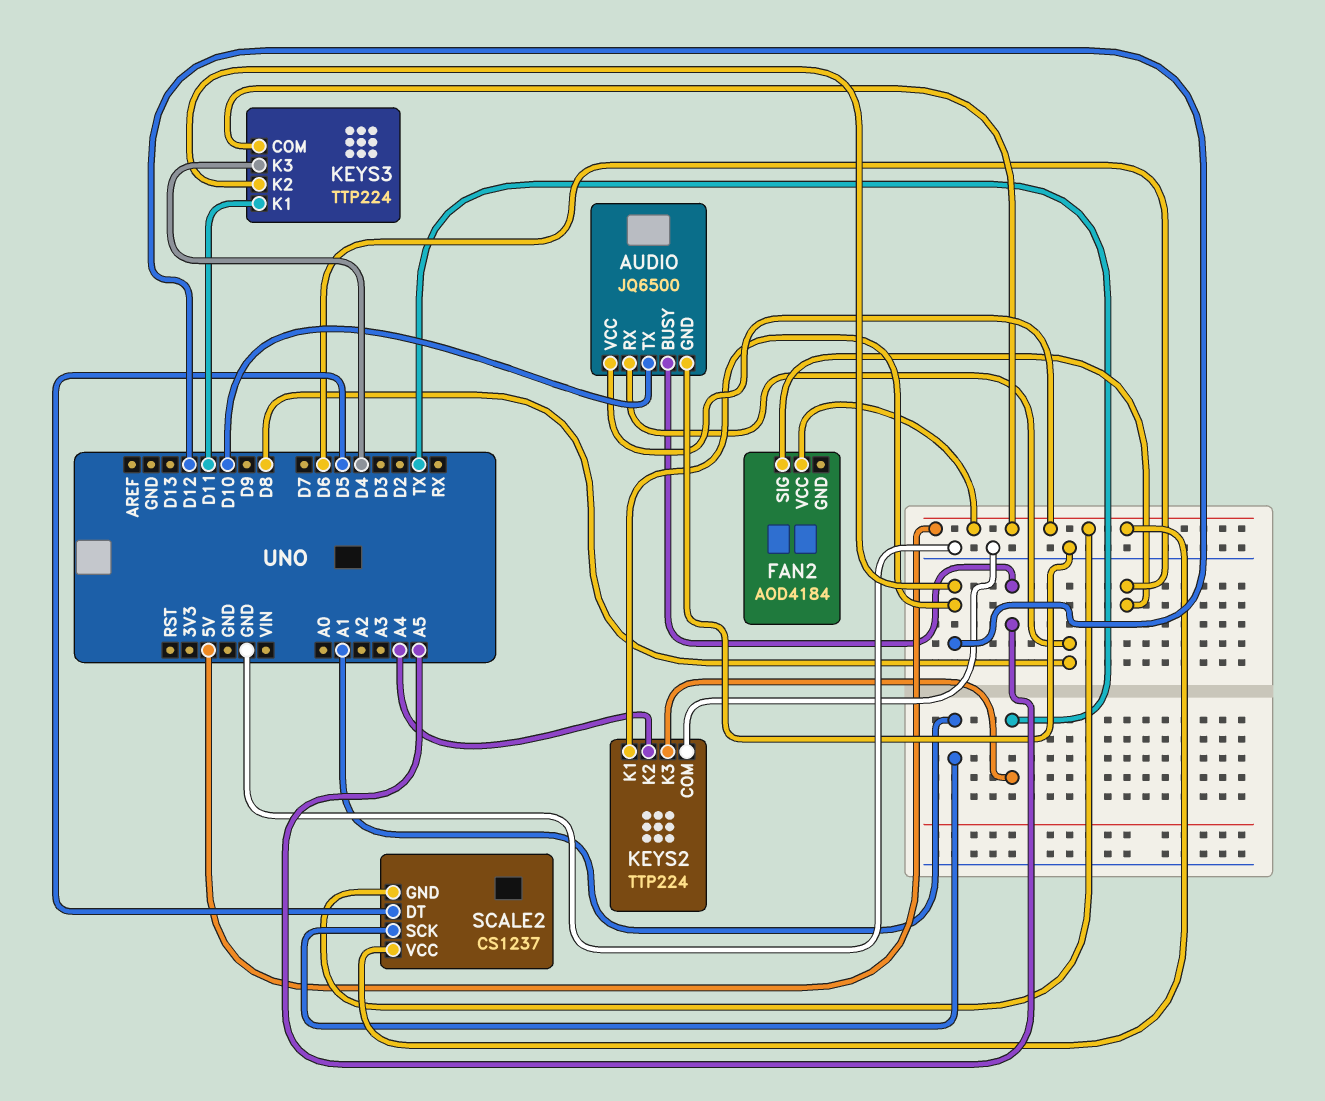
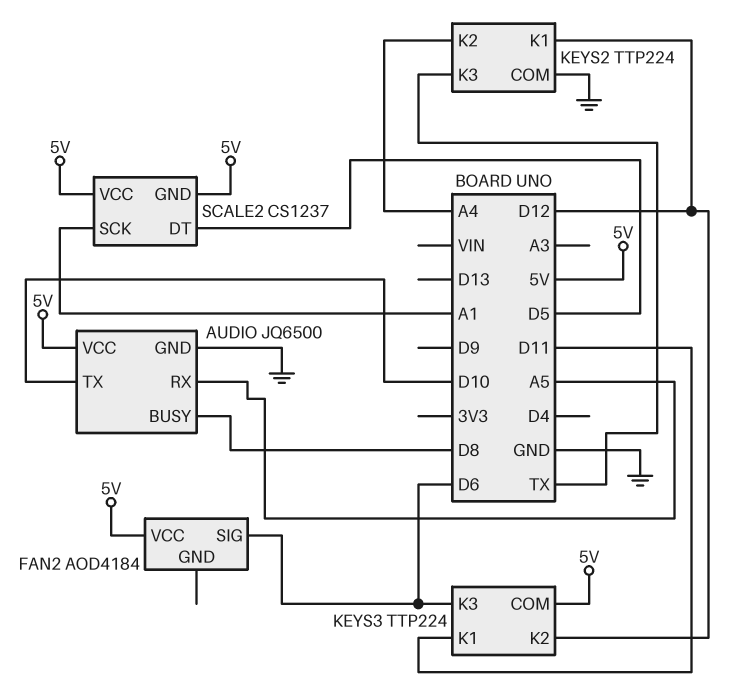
AUDIO pin BUSY: A5 -> D8
AUDIO pin RX: D8 -> A5
KEYS3 pin K3: D4 -> D6

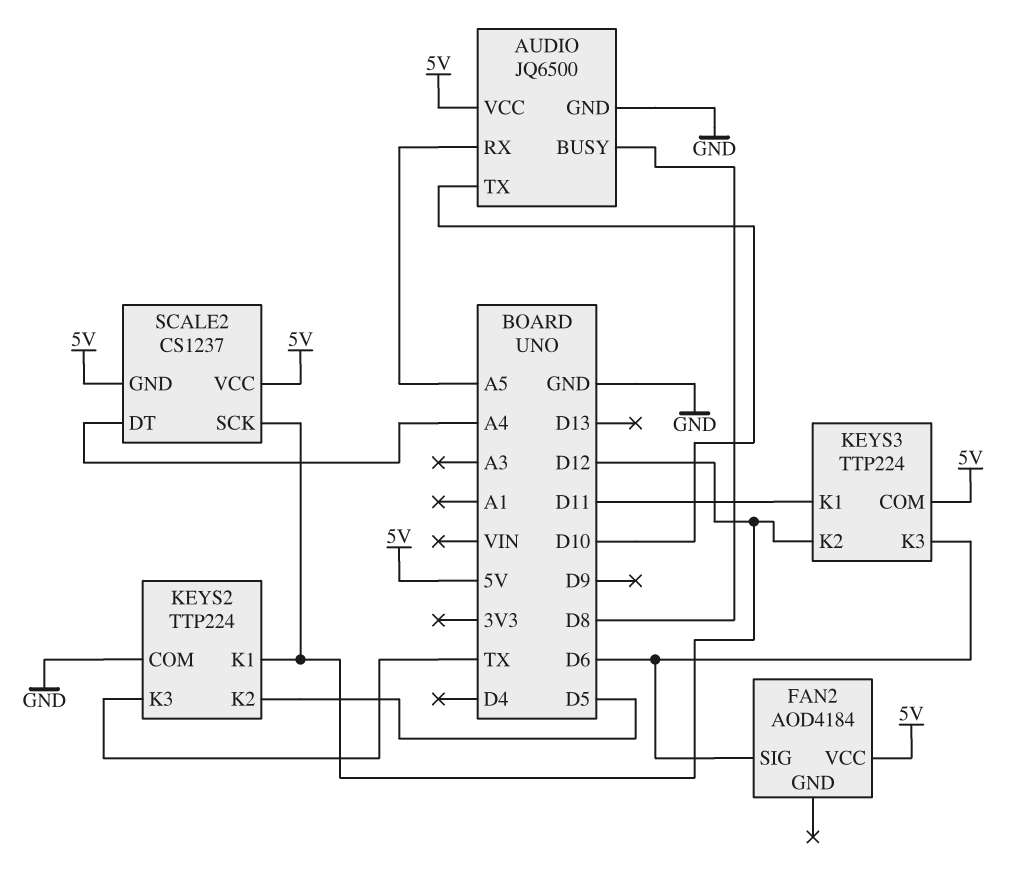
KEYS2 pin K2: A4 -> D5
SCALE2 pin DT: D5 -> A4
SCALE2 pin SCK: A1 -> D12

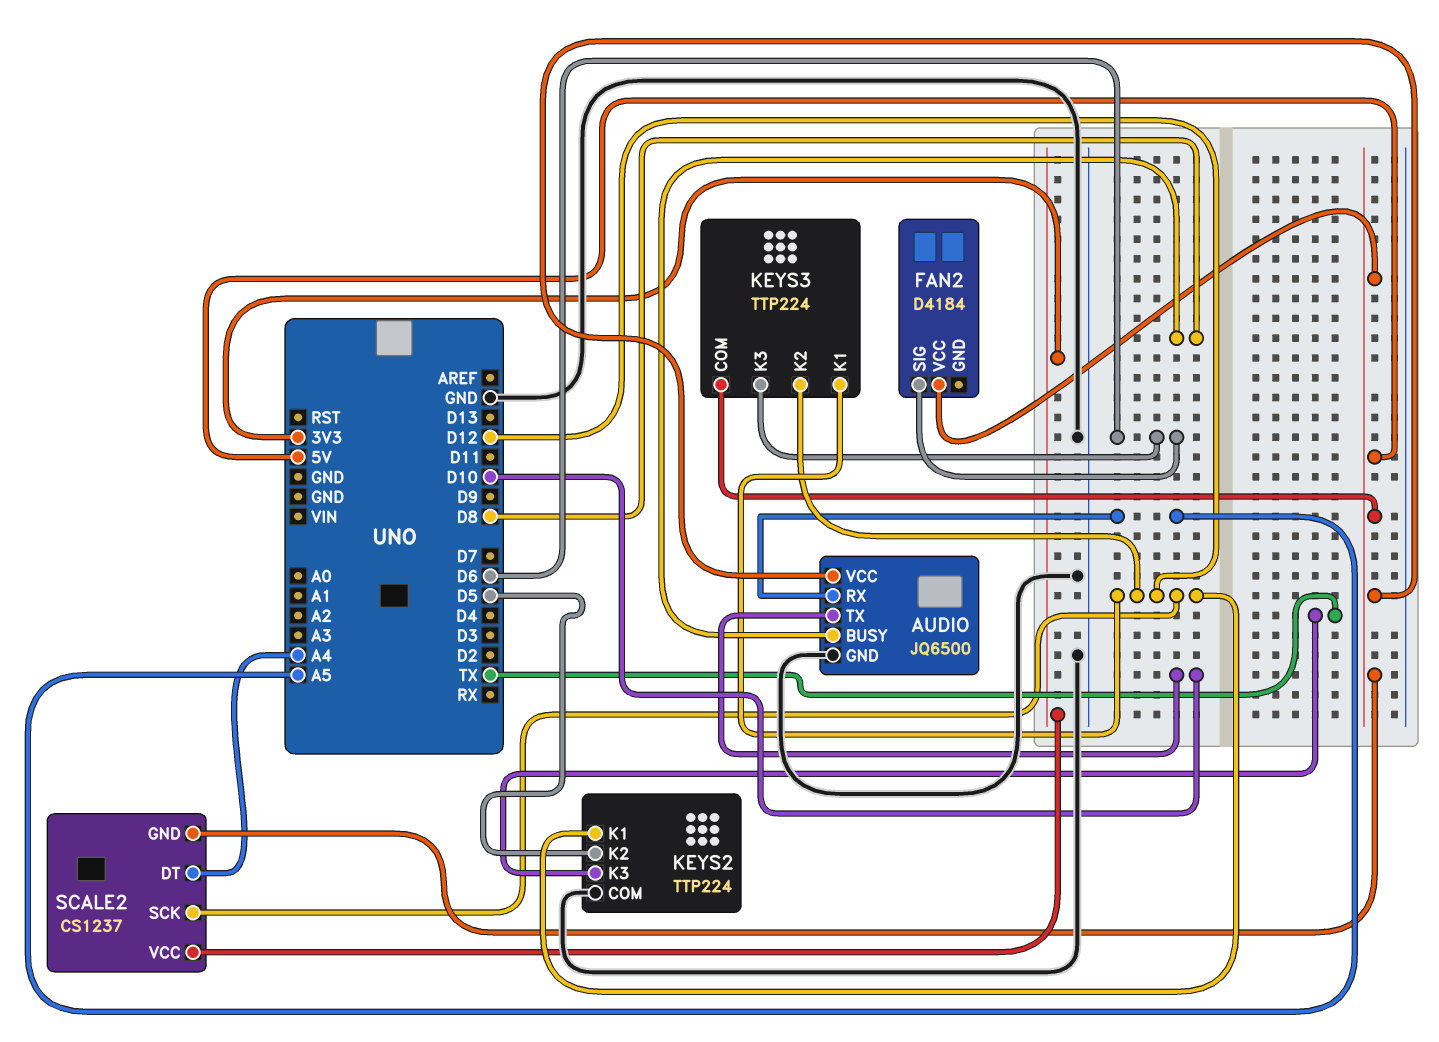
FAN2: AOD4184 -> D4184
KEYS3 pin K1: D11 -> D12
SCALE2 pin VCC: 5V -> 3V3

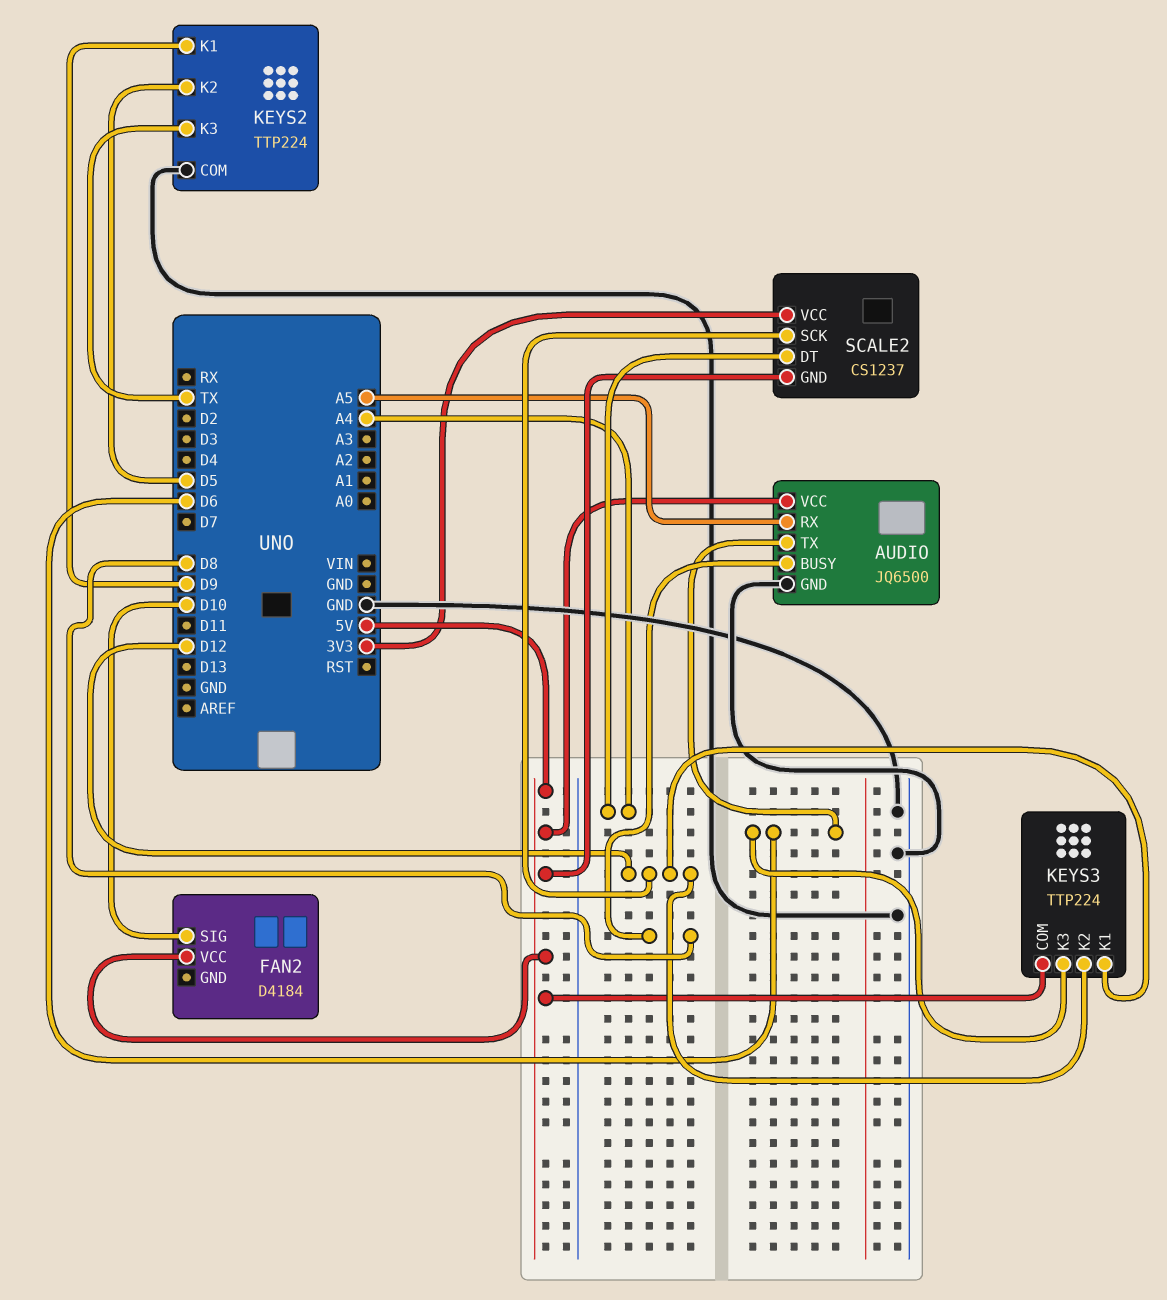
AUDIO pin TX: D10 -> D6
FAN2 pin SIG: D6 -> D10
KEYS2 pin K1: D12 -> D9

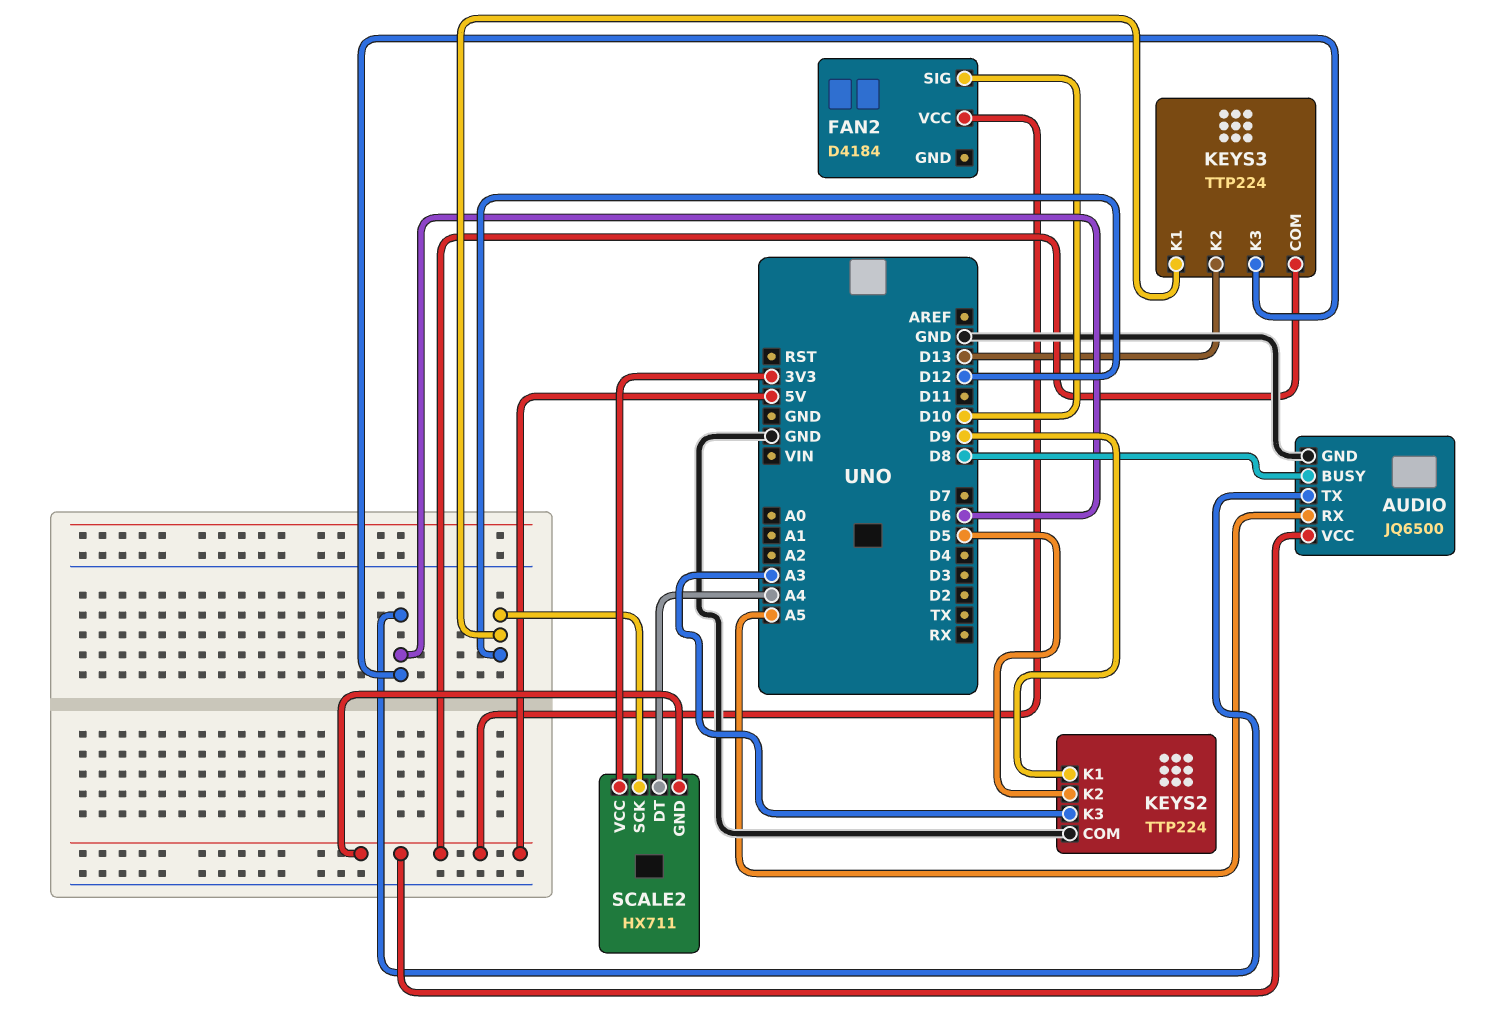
KEYS2 pin K3: TX -> A3
KEYS3 pin K2: D12 -> D13
SCALE2: CS1237 -> HX711

